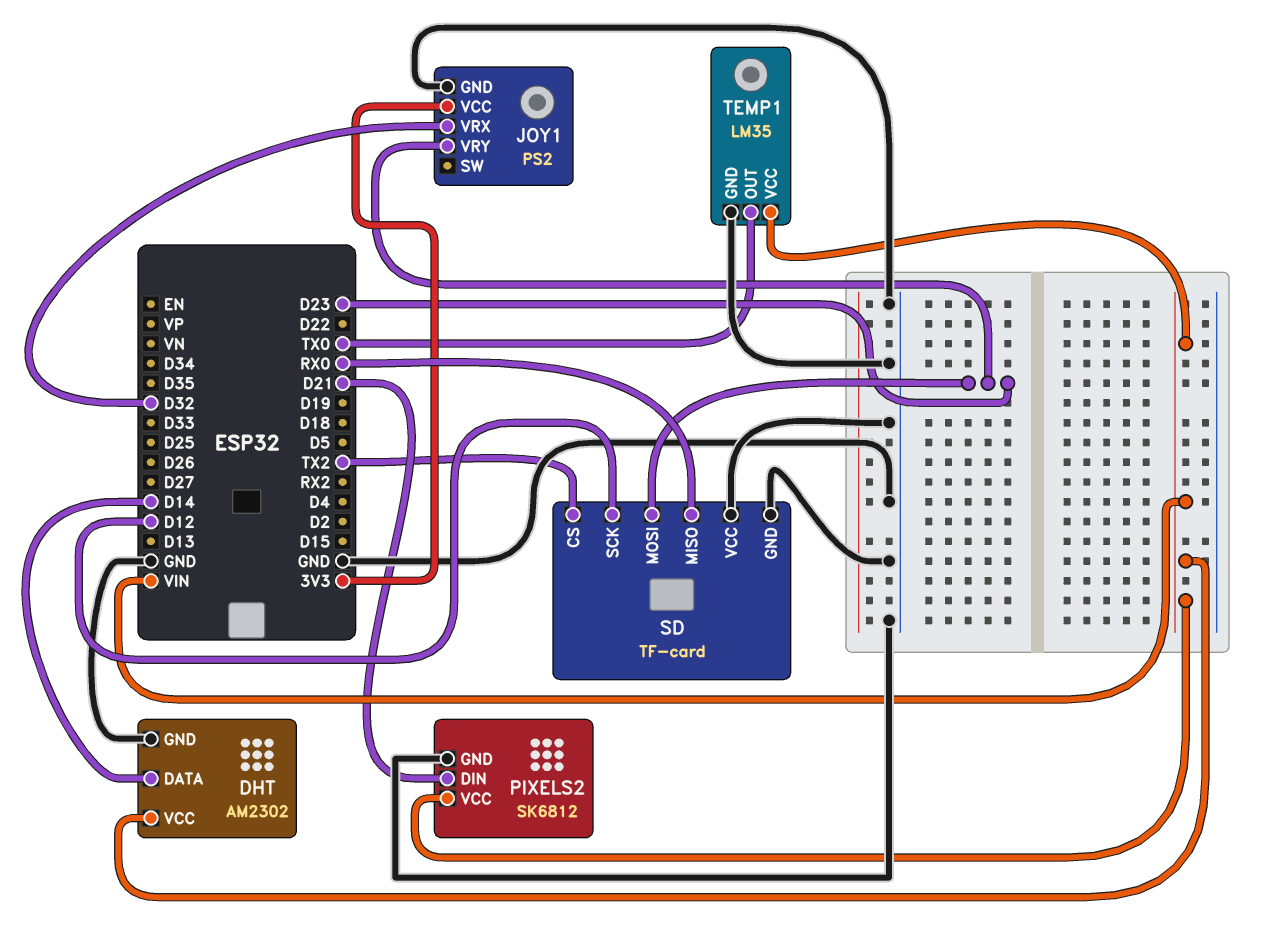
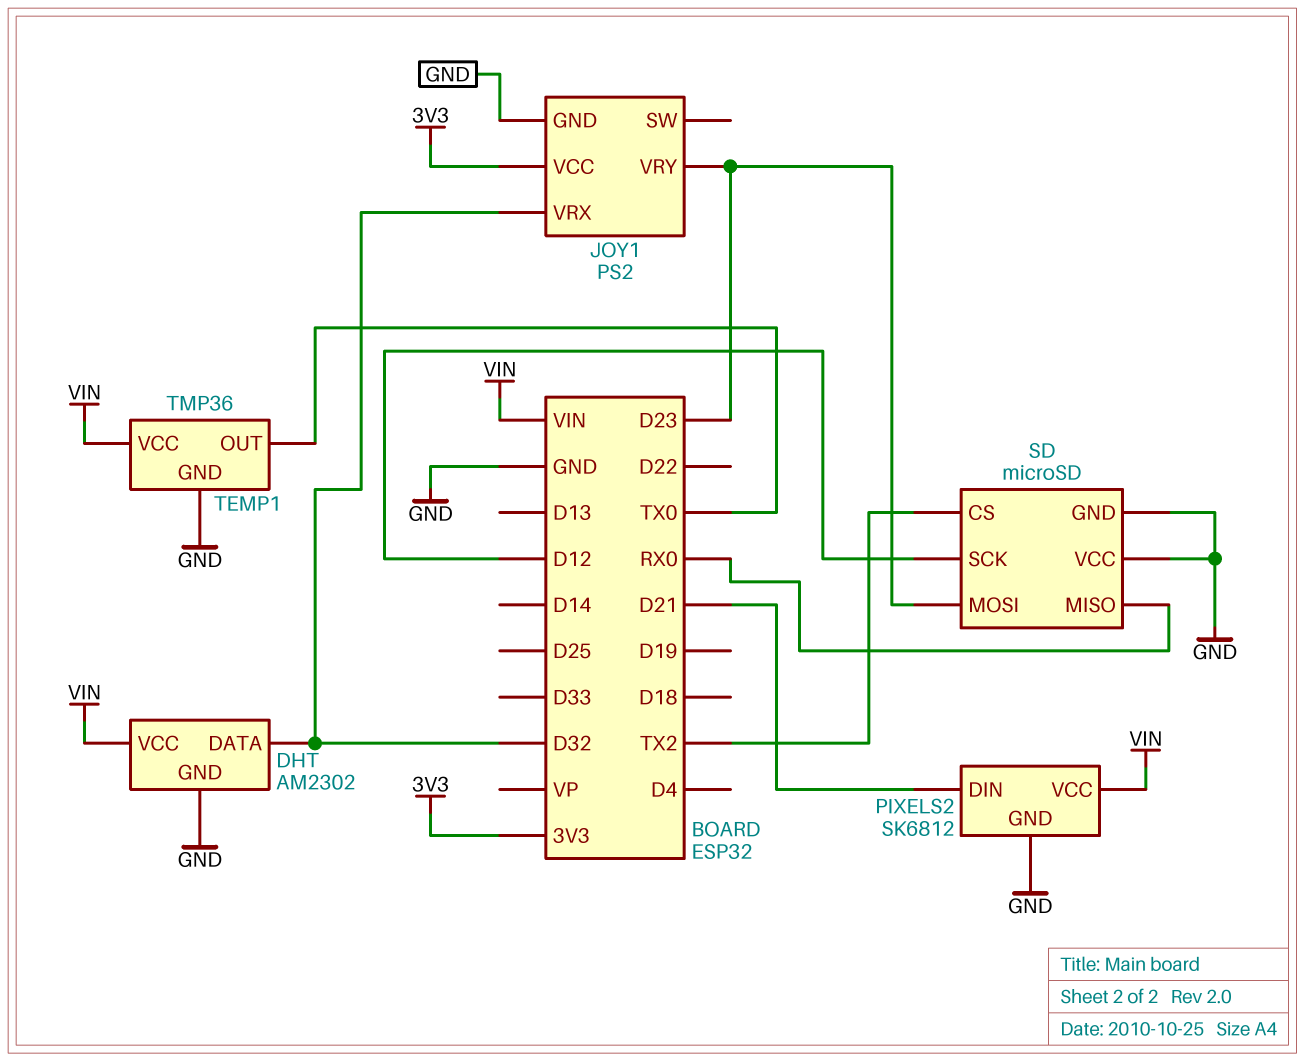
DHT pin DATA: D14 -> D32
SD: TF-card -> microSD
TEMP1: LM35 -> TMP36

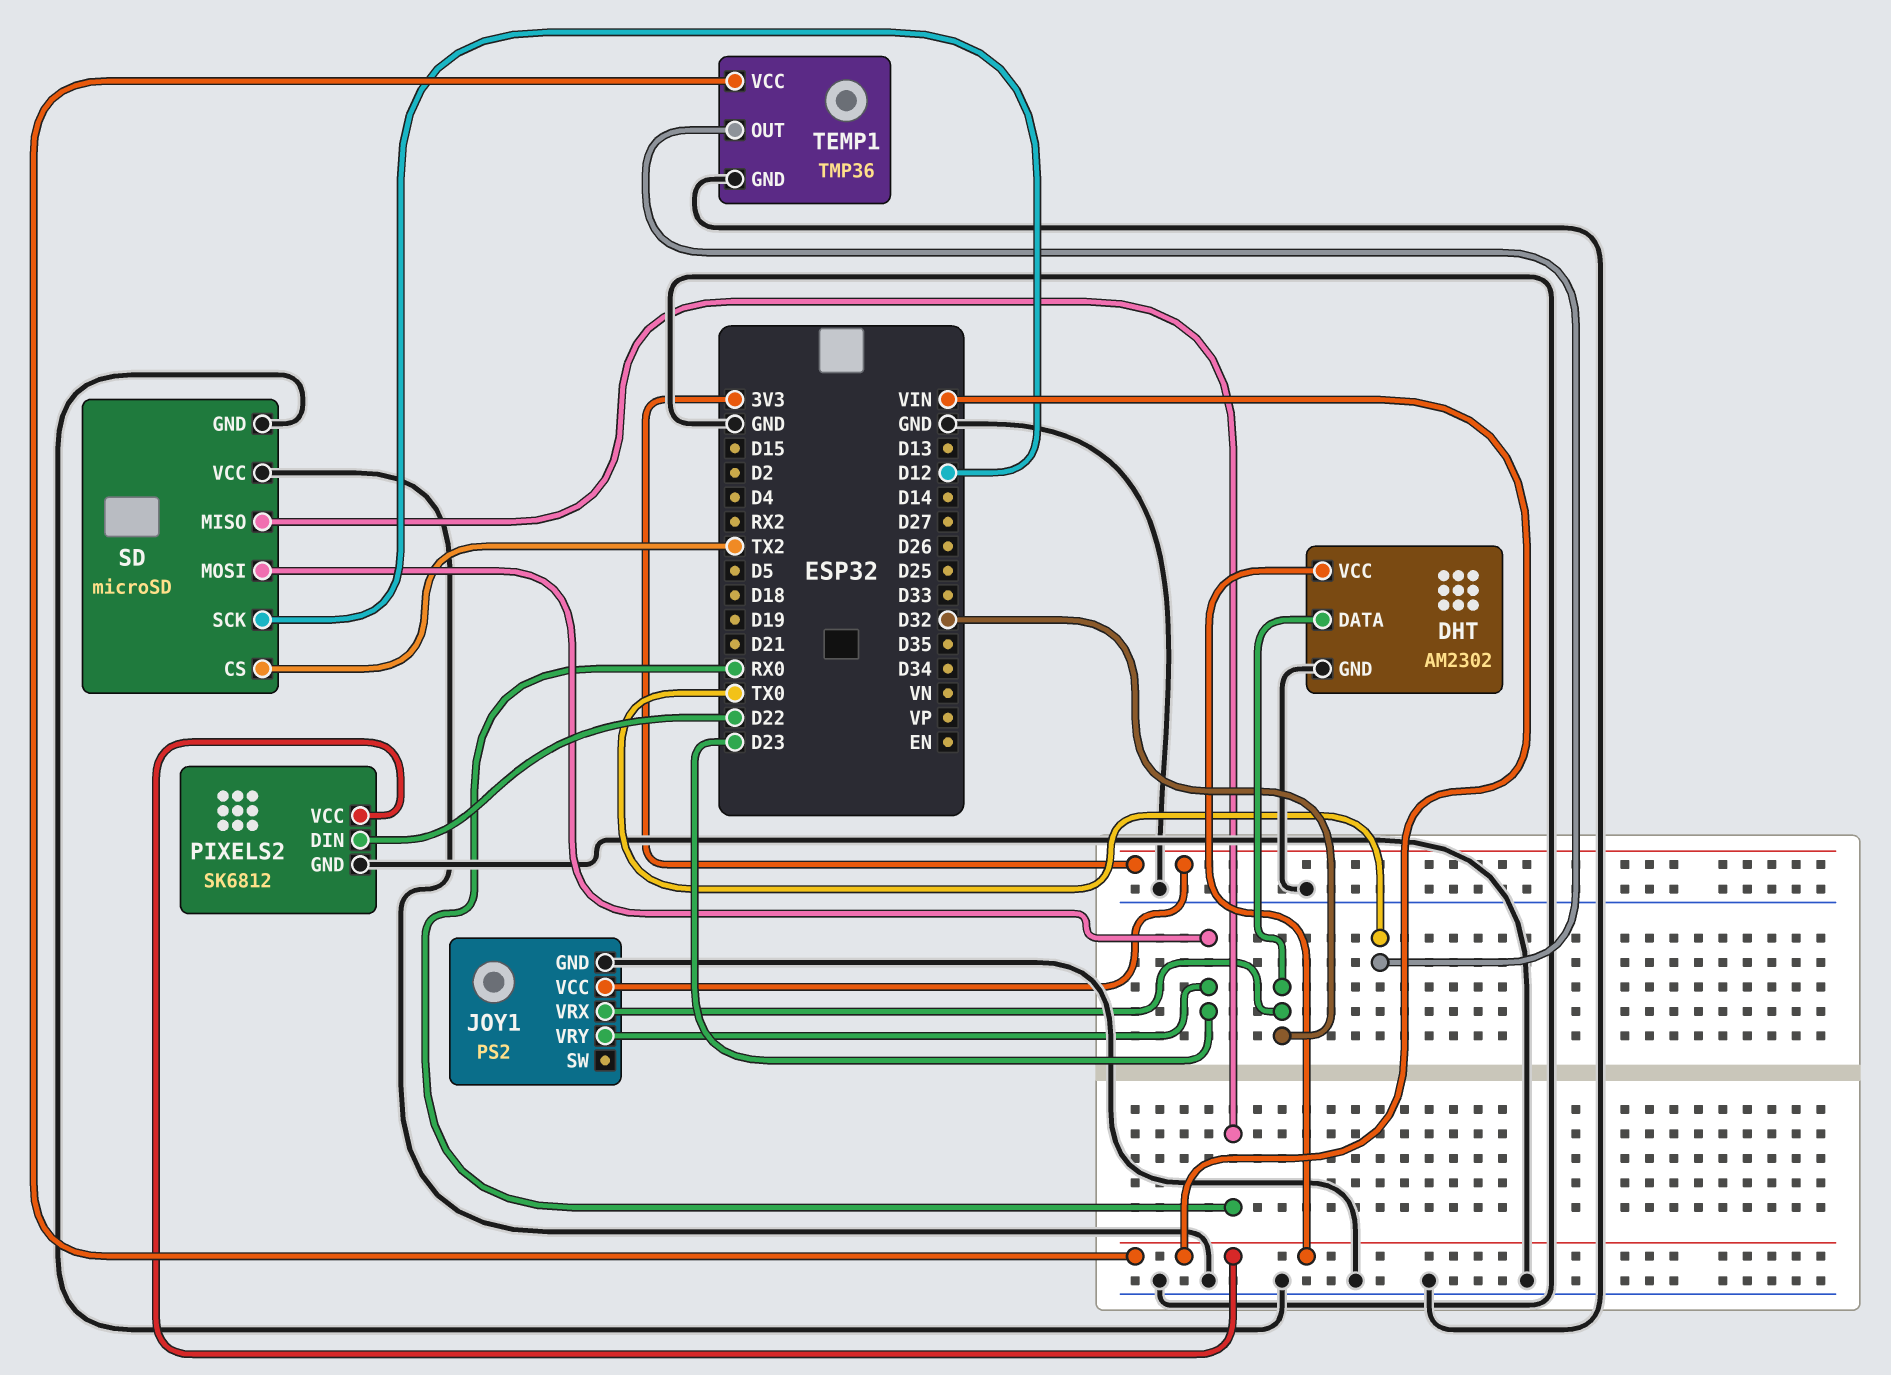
PIXELS2 pin DIN: D21 -> D22

